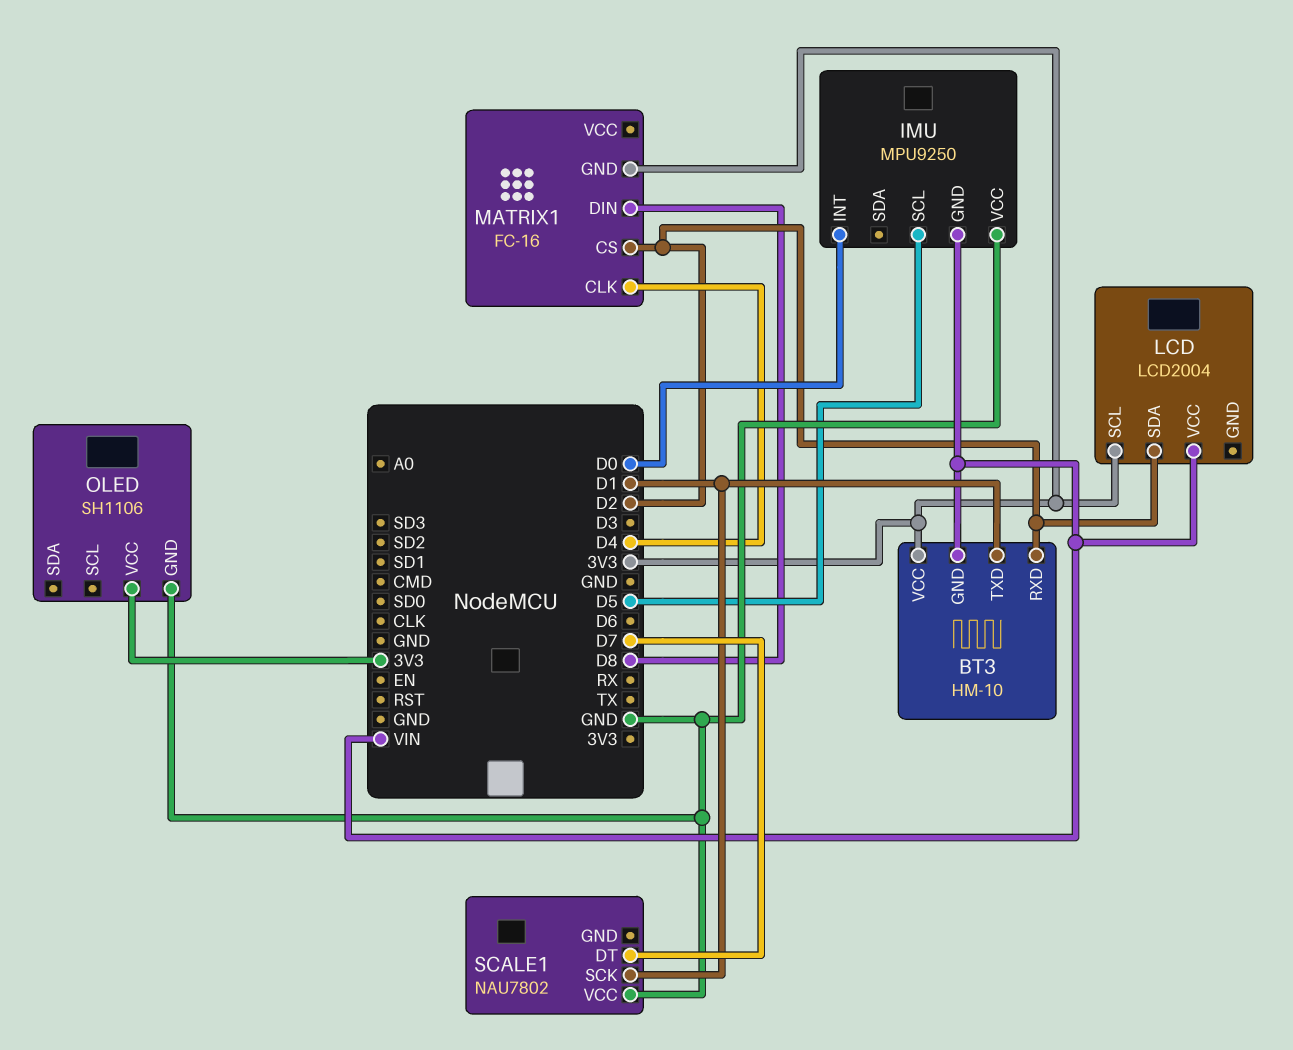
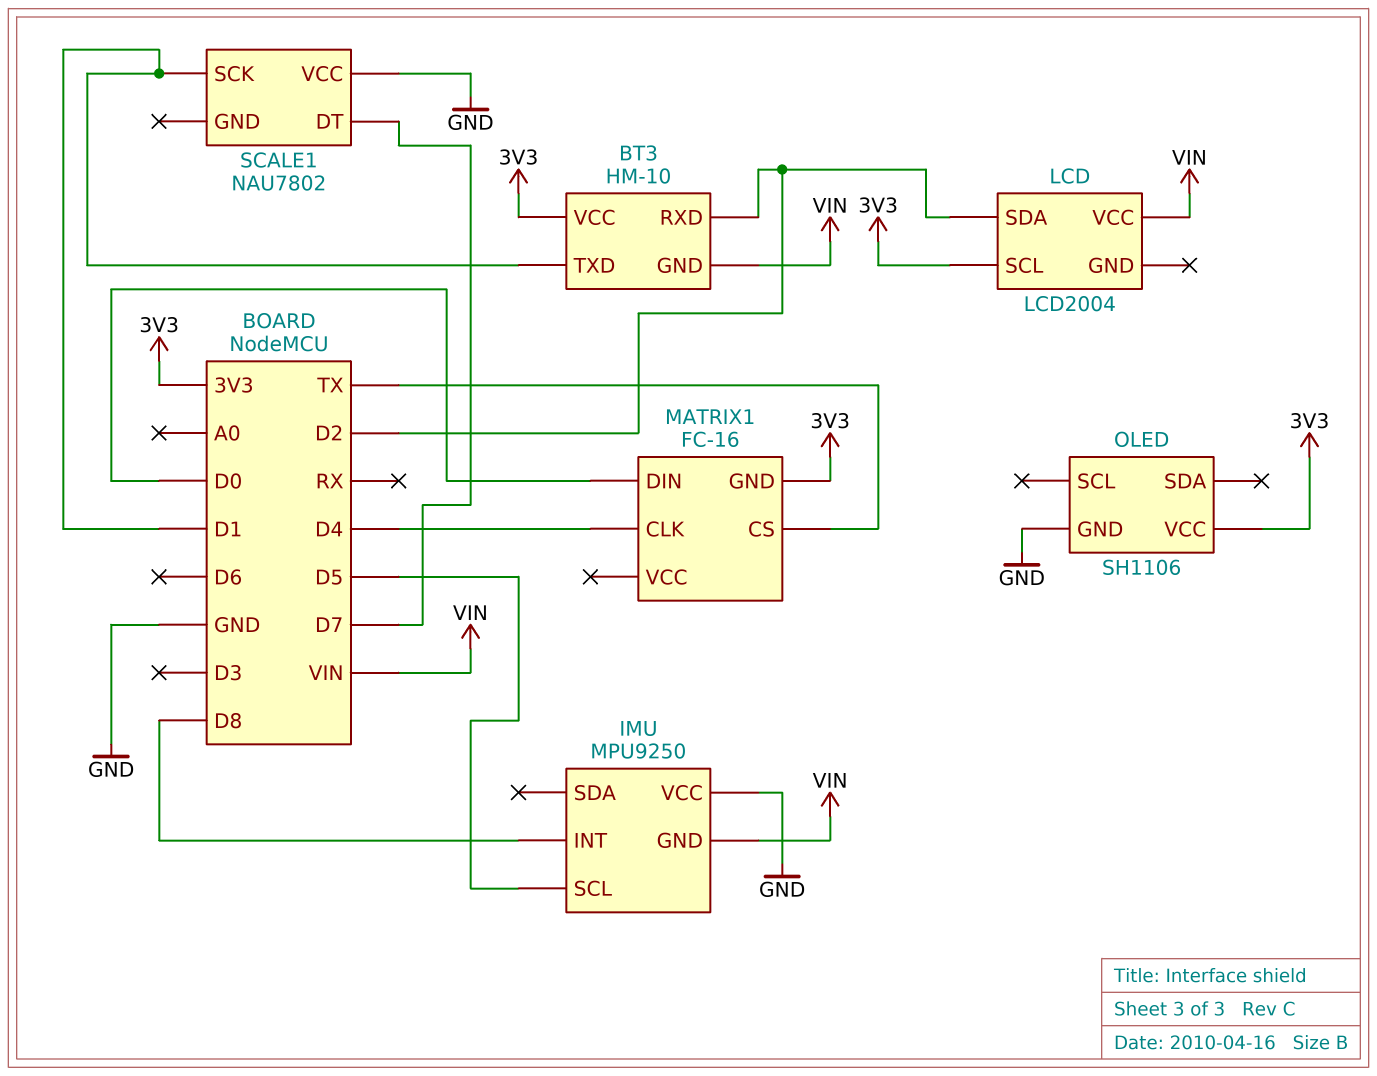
IMU pin INT: D0 -> D8
MATRIX1 pin CS: D2 -> TX
MATRIX1 pin DIN: D8 -> D0

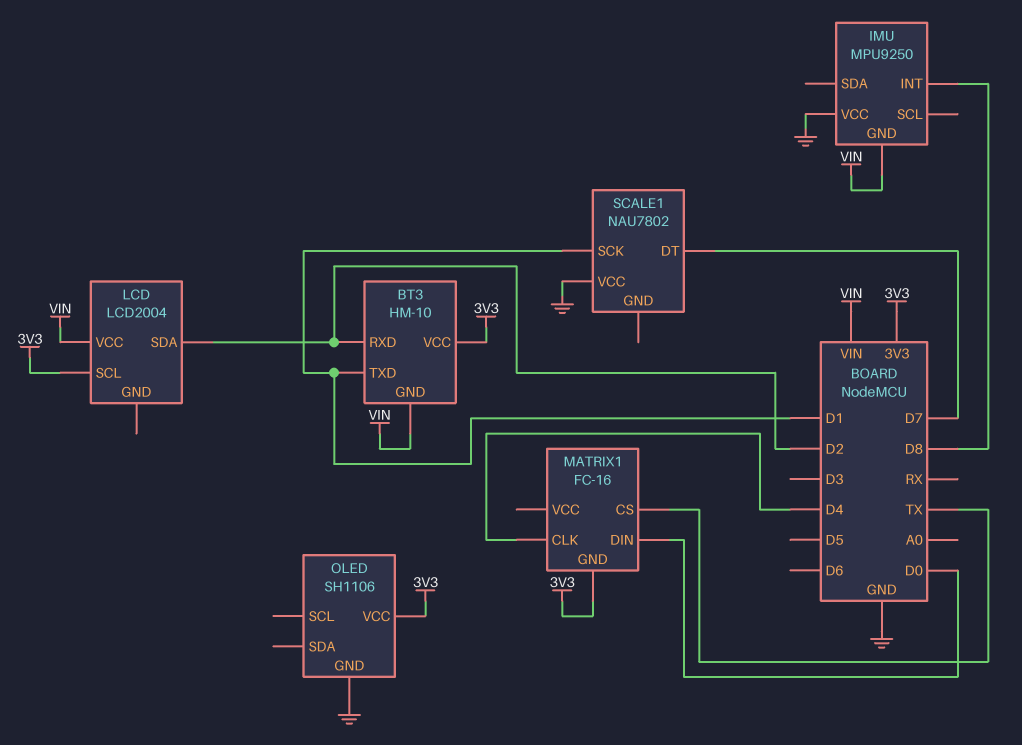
IMU pin SCL: D5 -> none

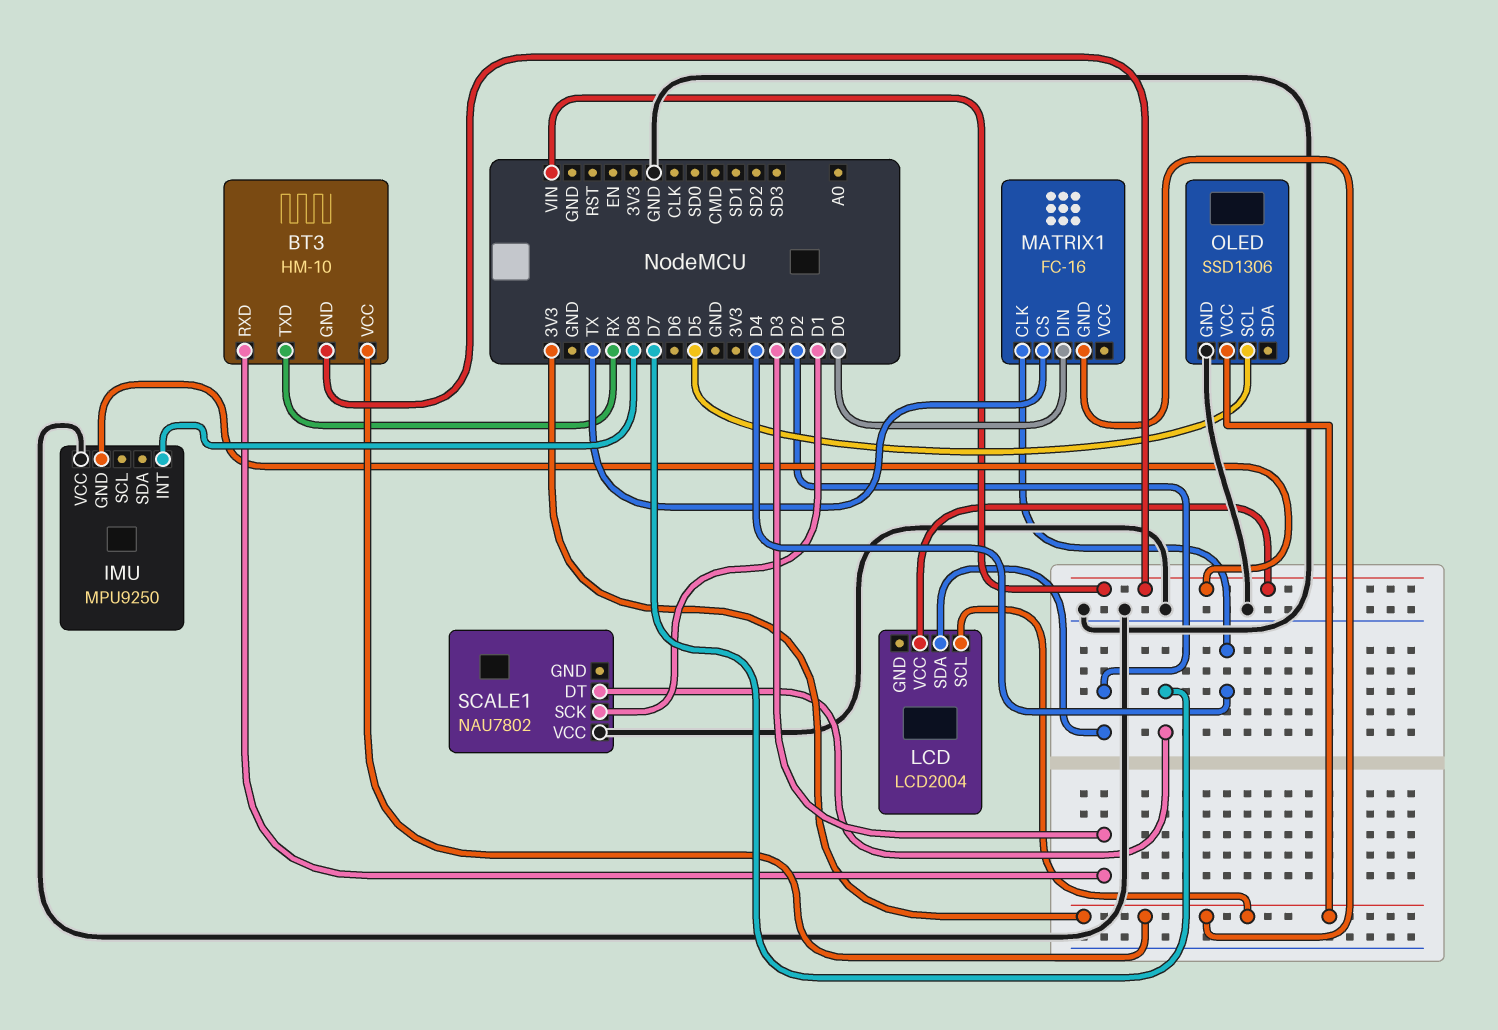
BT3 pin RXD: D2 -> D3
BT3 pin TXD: D1 -> RX
OLED: SH1106 -> SSD1306
OLED pin SCL: none -> D5

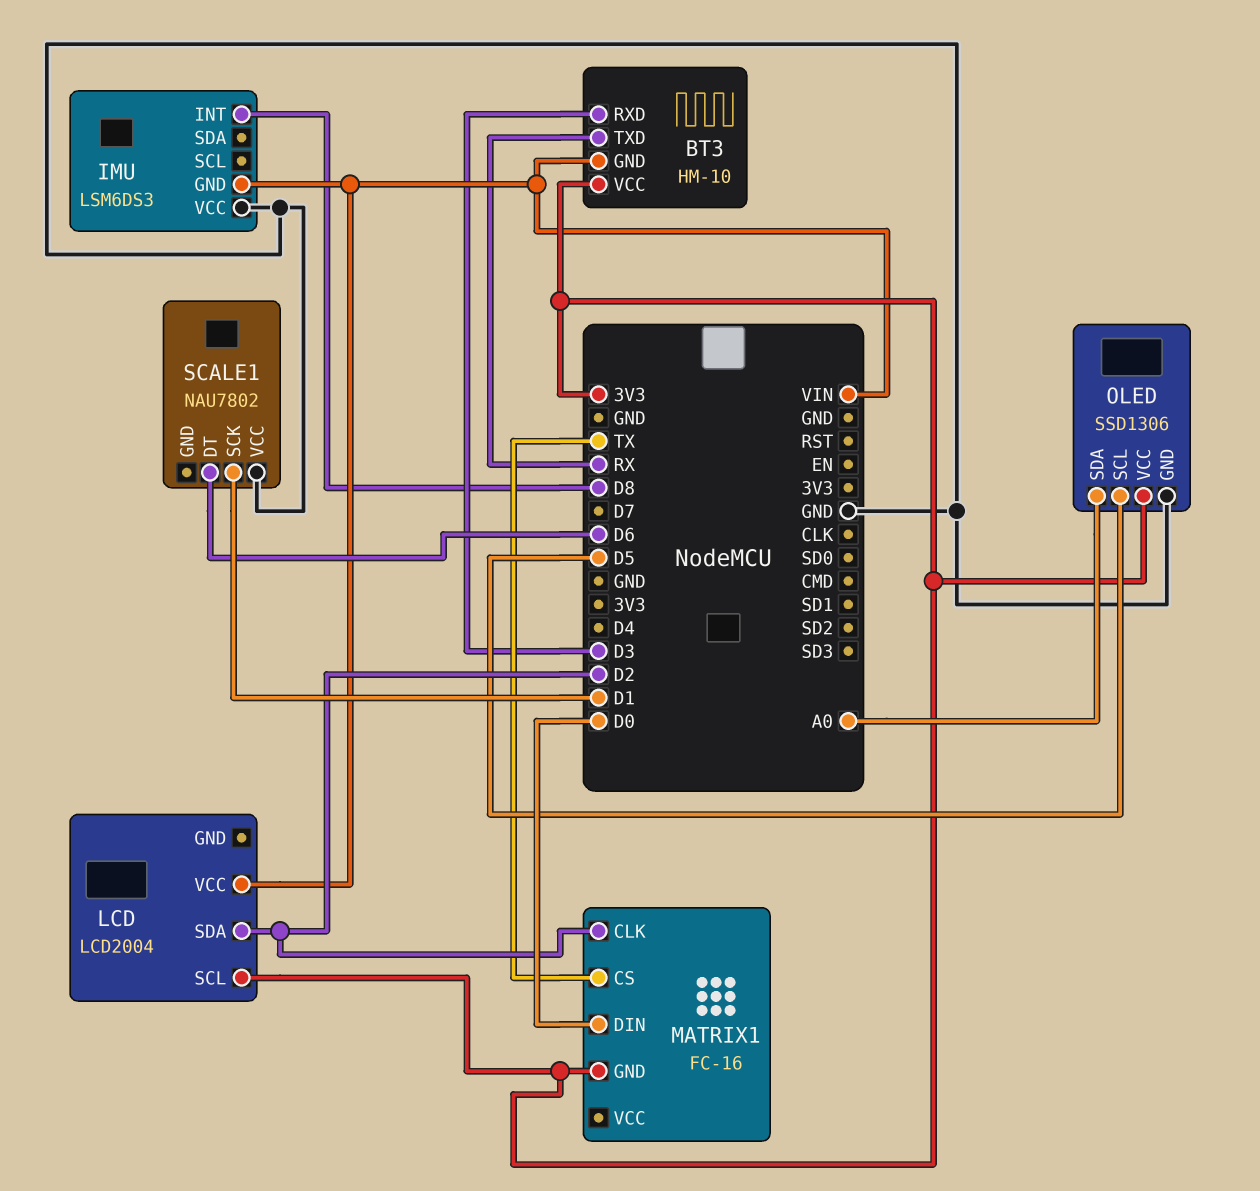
IMU: MPU9250 -> LSM6DS3
MATRIX1 pin CLK: D4 -> D2
OLED pin SDA: none -> A0
SCALE1 pin DT: D7 -> D6

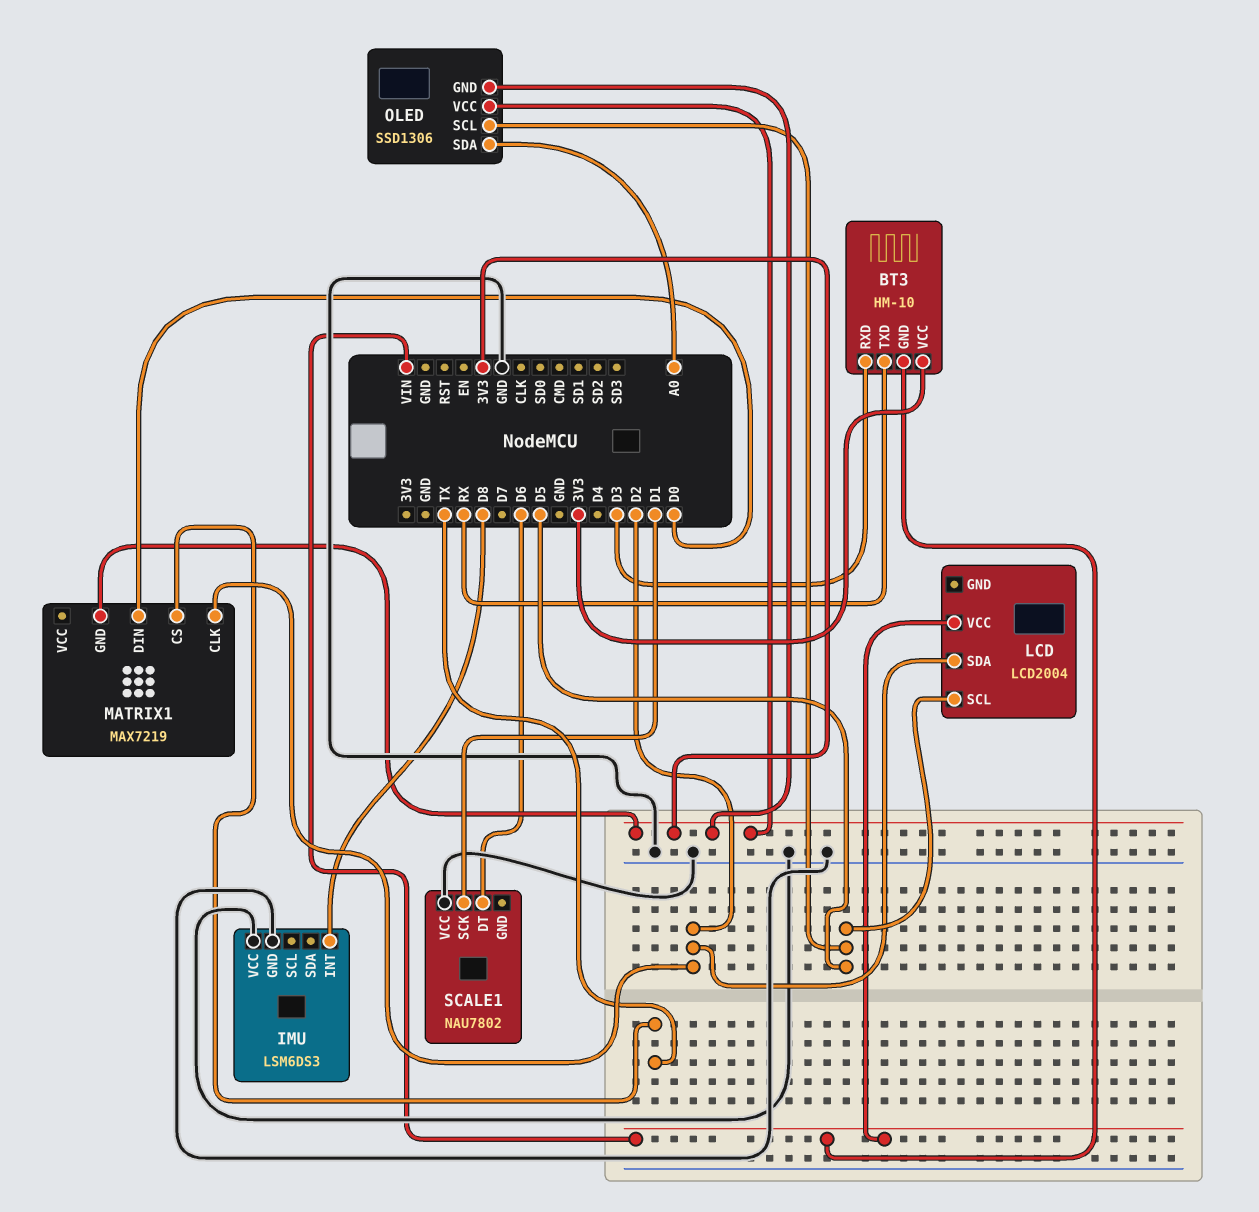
IMU pin GND: VIN -> GND
LCD pin SCL: 3V3 -> D5
MATRIX1: FC-16 -> MAX7219
OLED pin GND: GND -> 3V3

